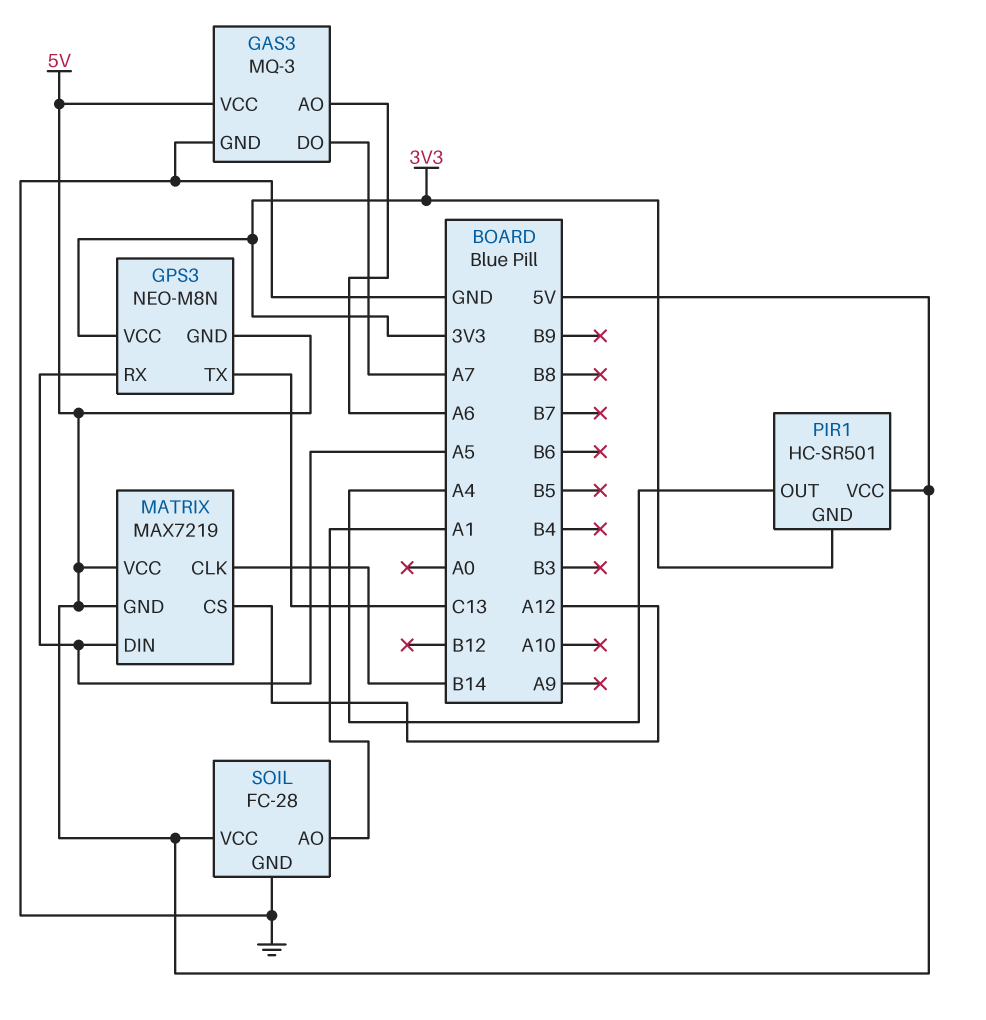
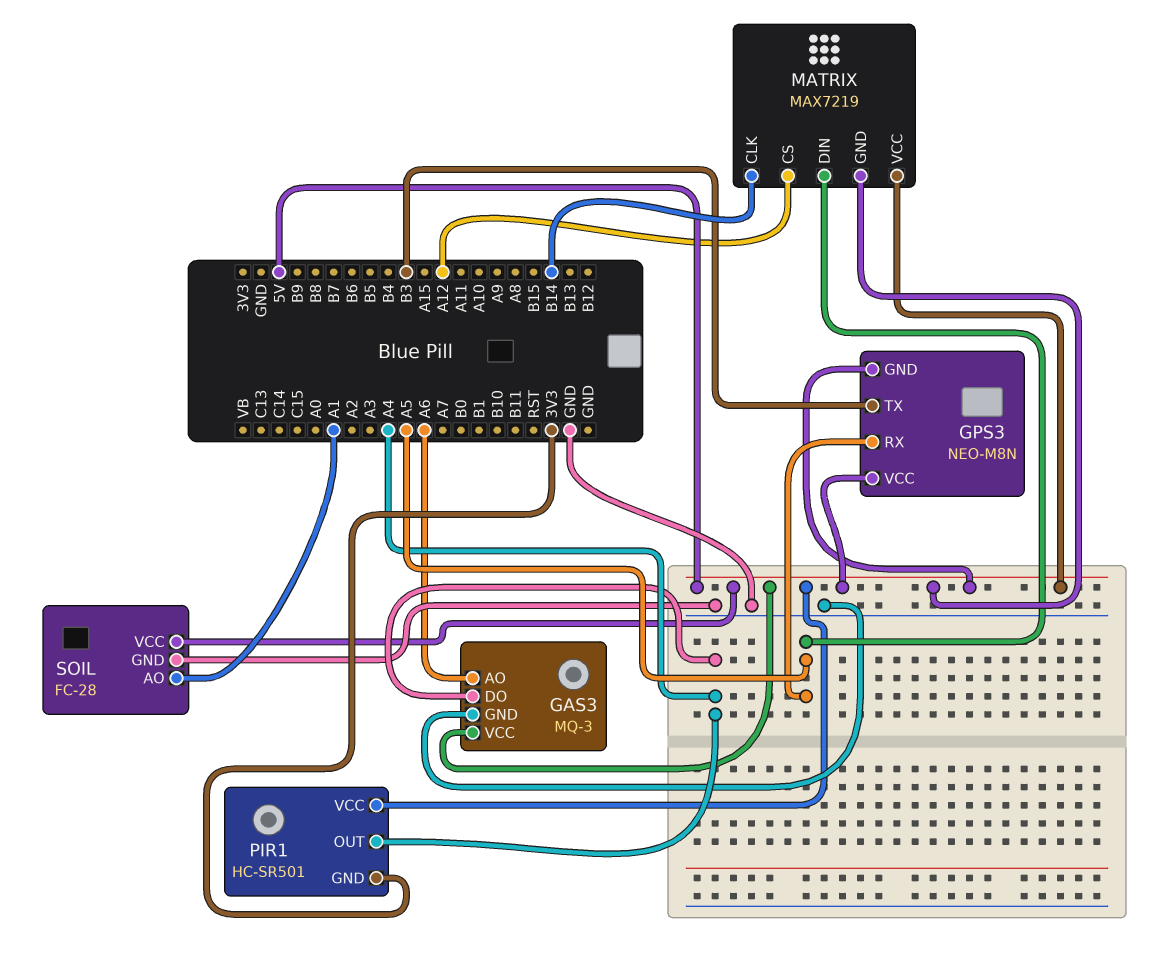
GAS3 pin DO: A7 -> A4
GPS3 pin TX: C13 -> B3
GPS3 pin VCC: 3V3 -> 5V

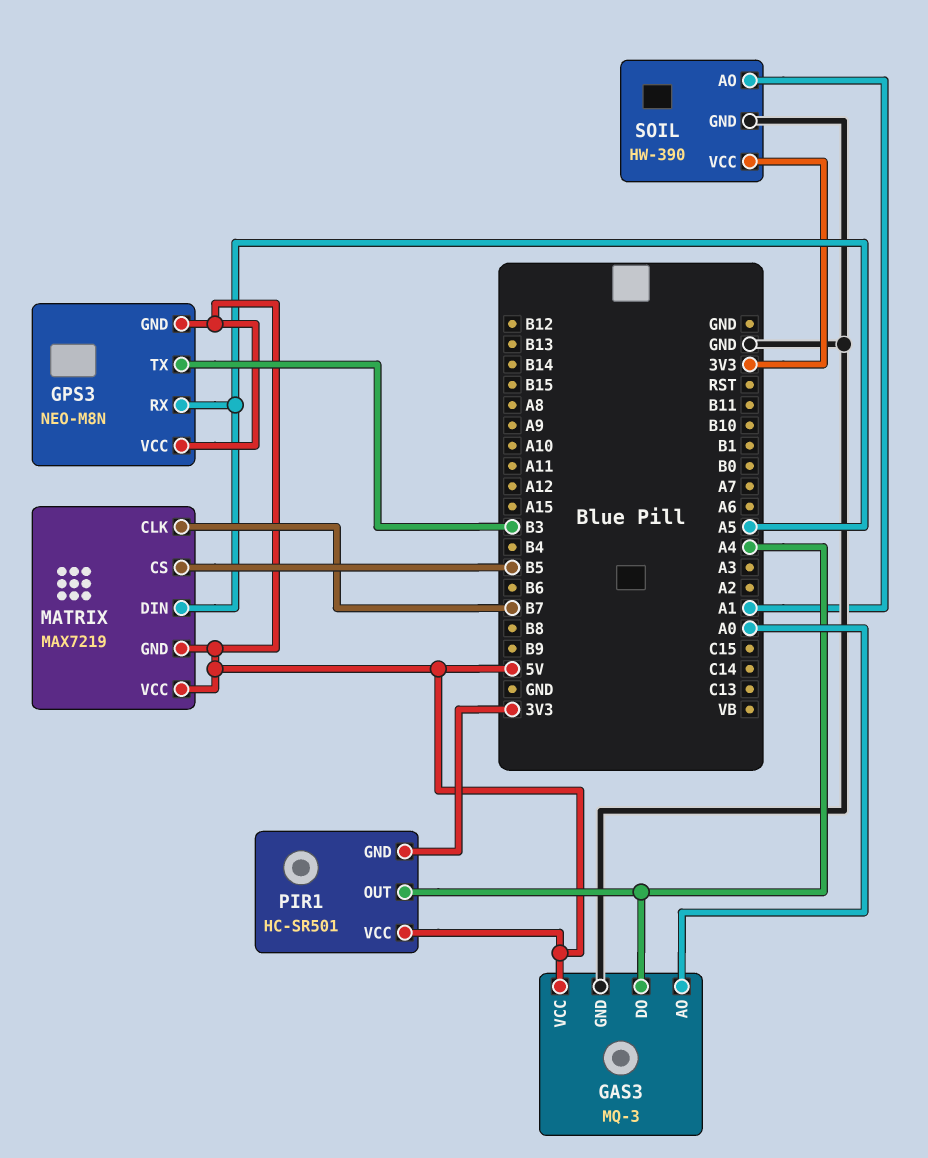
GAS3 pin AO: A6 -> A0
MATRIX pin CLK: B14 -> B7
MATRIX pin CS: A12 -> B5
SOIL: FC-28 -> HW-390
SOIL pin VCC: 5V -> 3V3

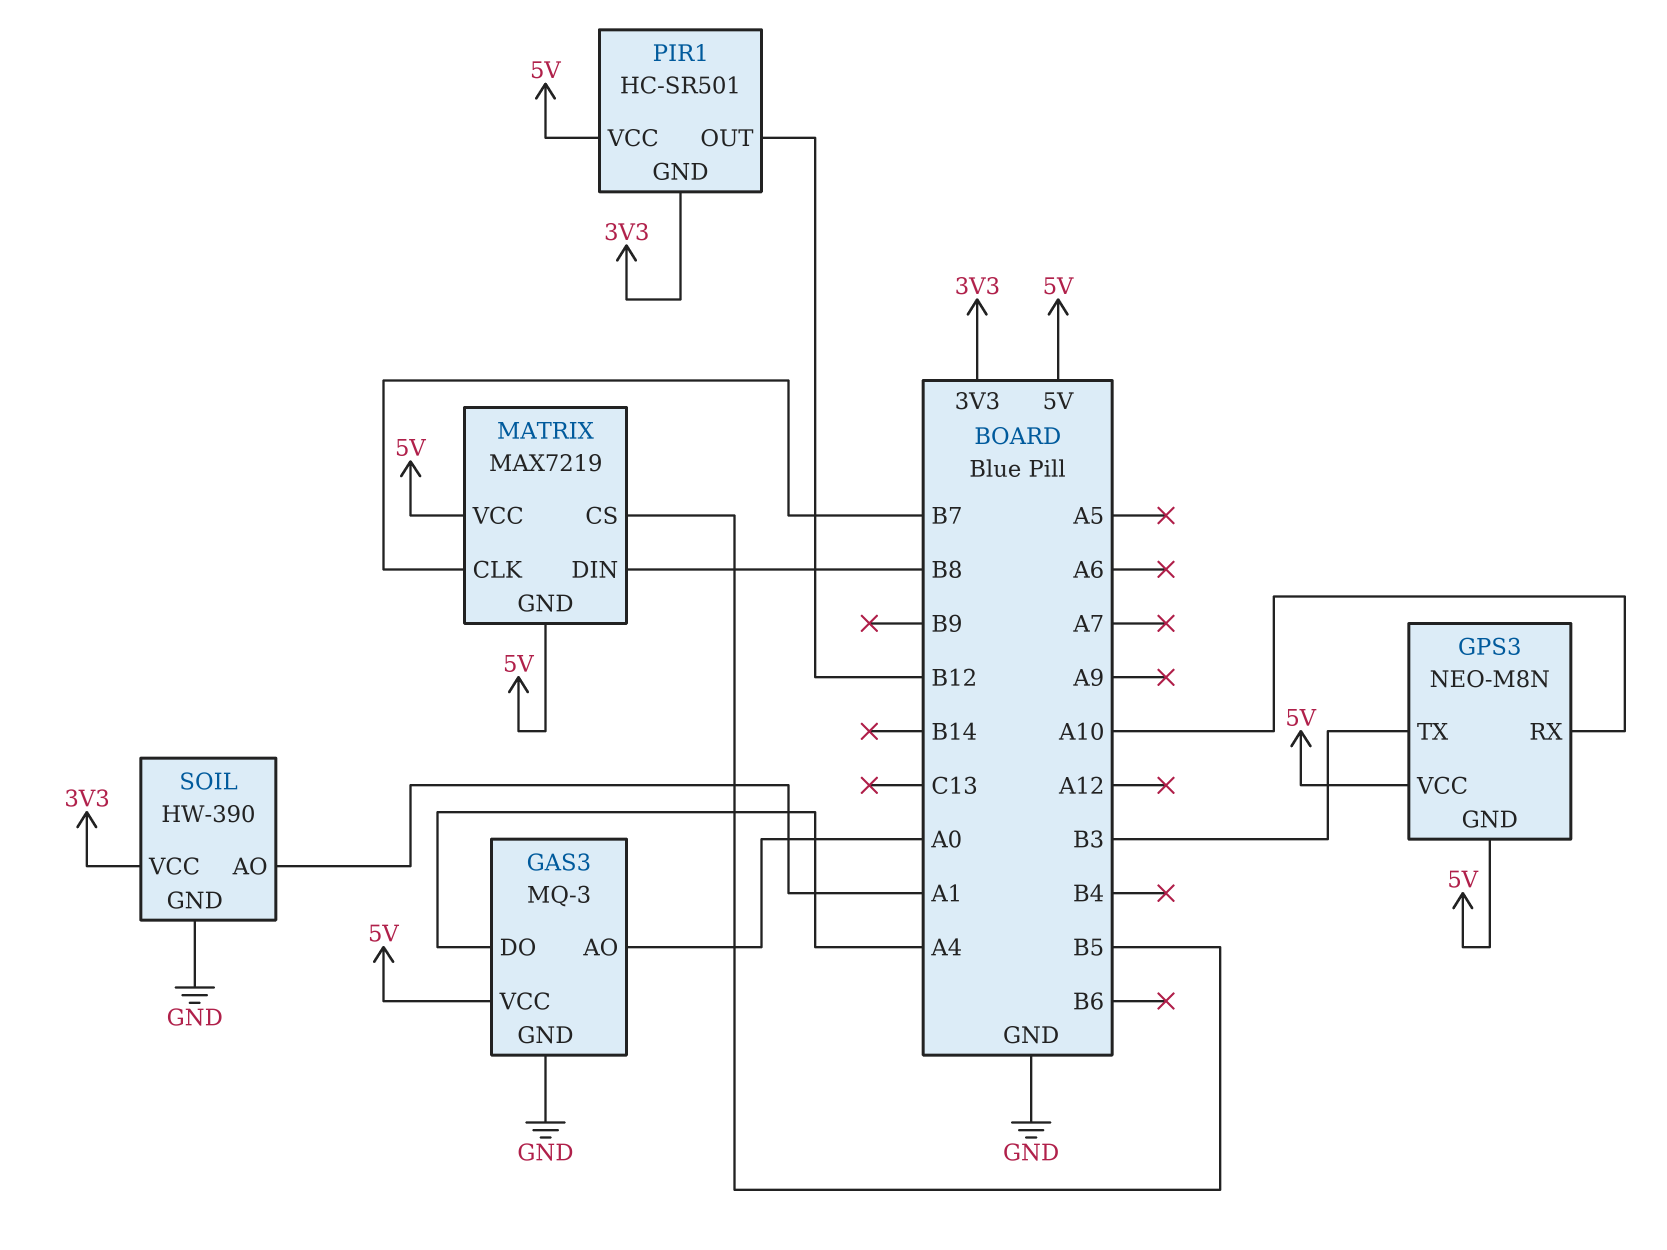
GPS3 pin RX: A5 -> A10
MATRIX pin DIN: A5 -> B8
PIR1 pin OUT: A4 -> B12

